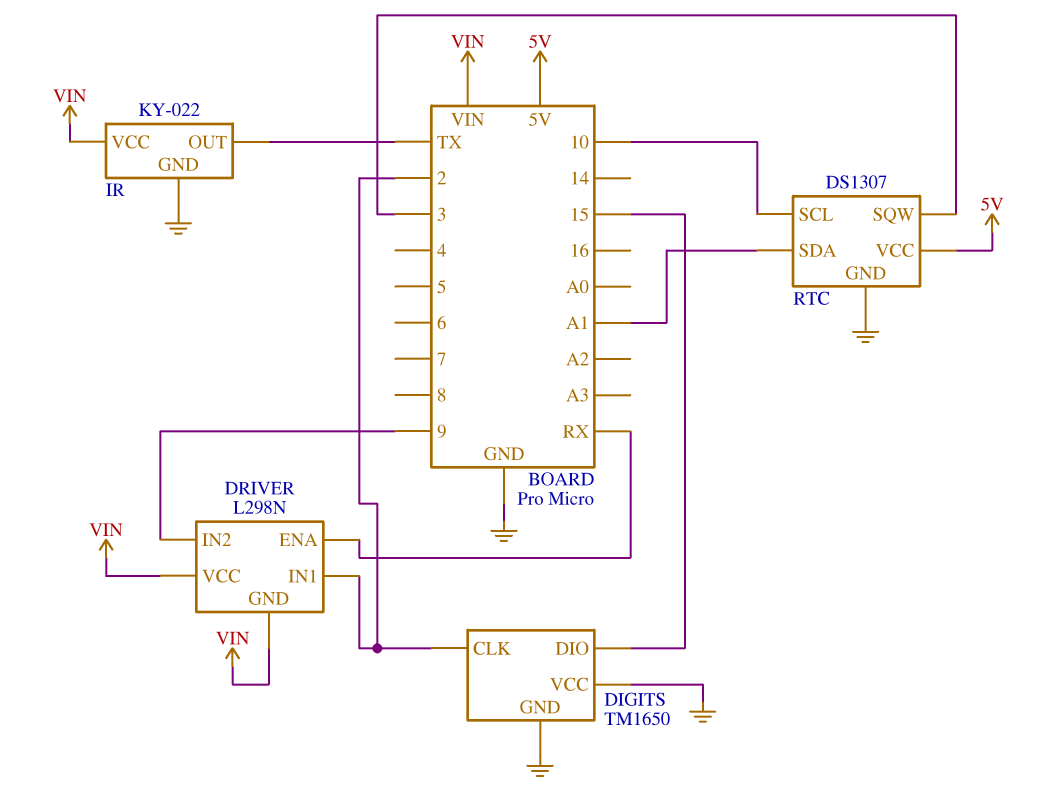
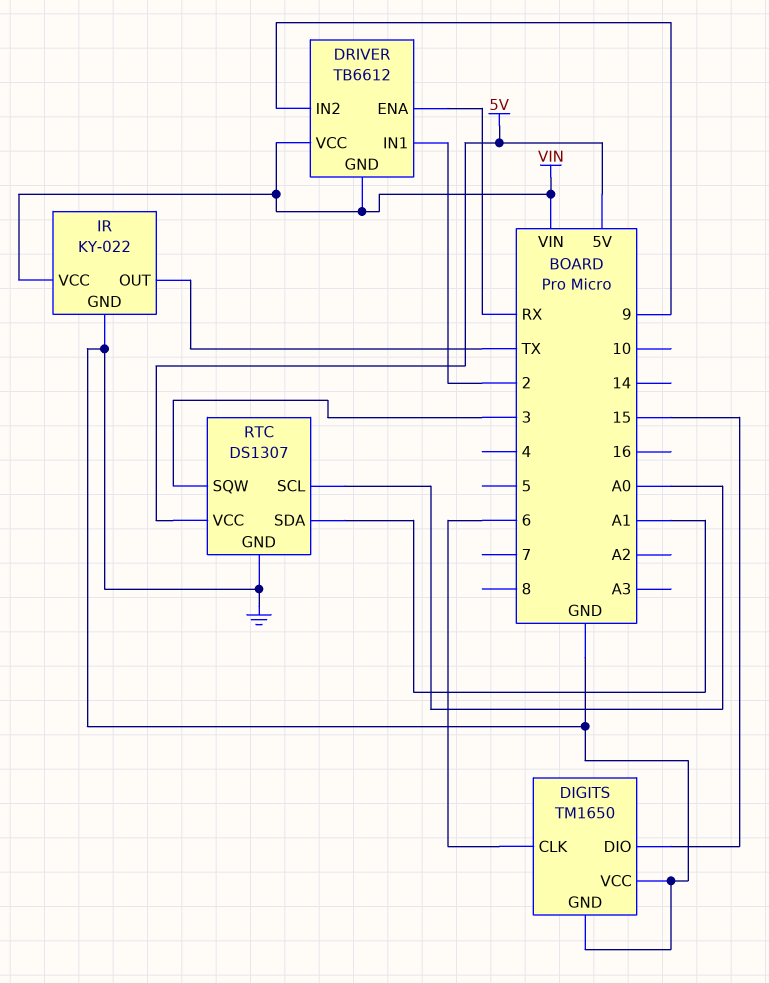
DIGITS pin CLK: 2 -> 6
DRIVER: L298N -> TB6612
RTC pin SCL: 10 -> A0

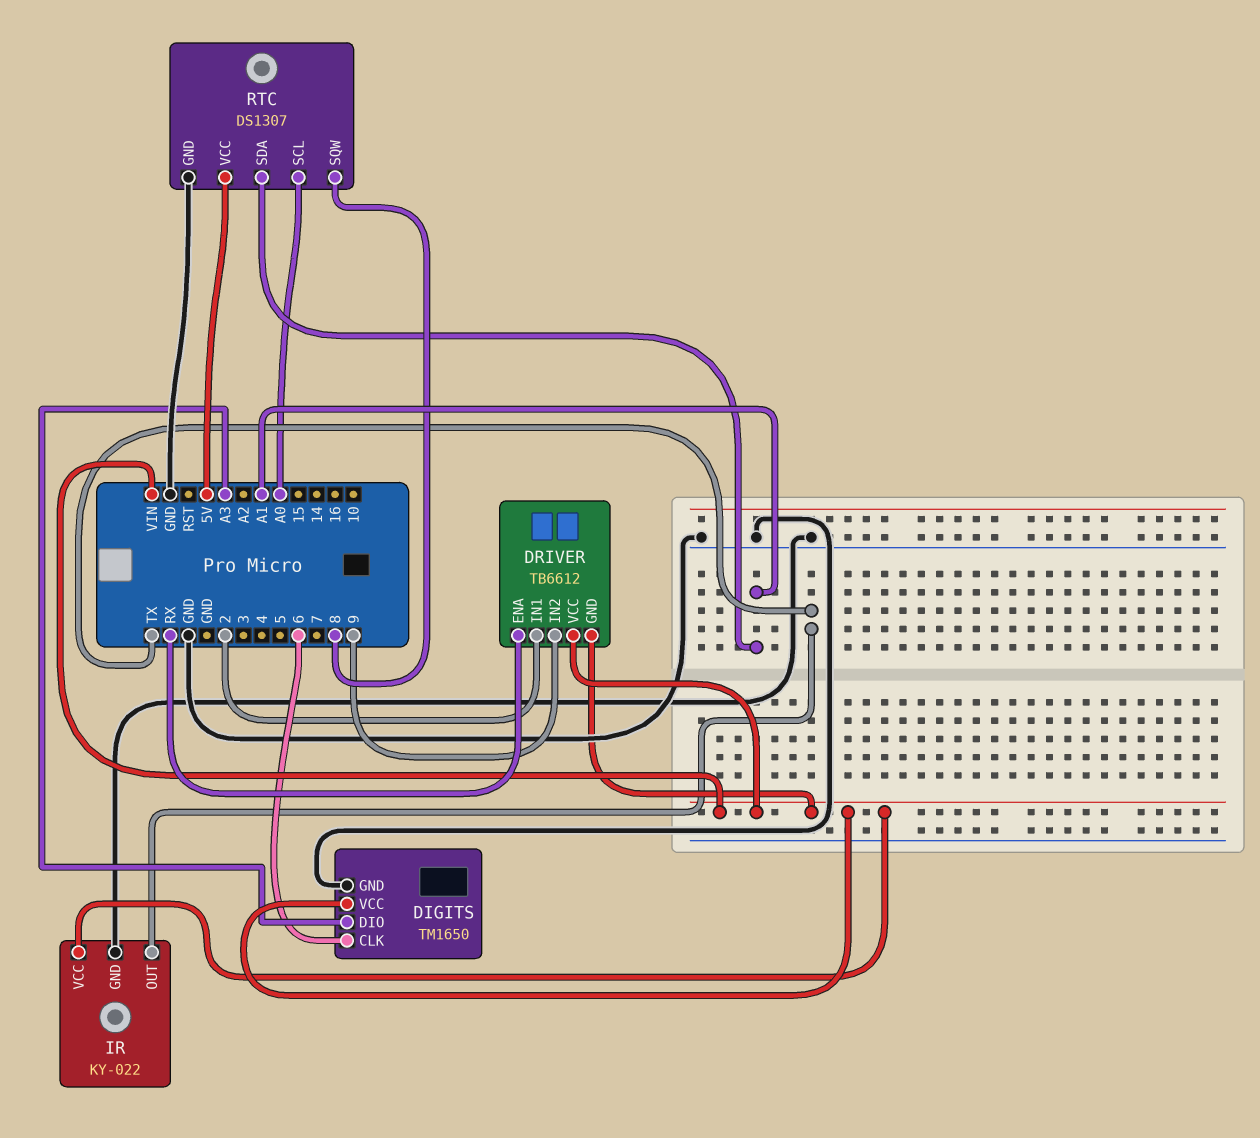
DIGITS pin DIO: 15 -> A3
DIGITS pin VCC: GND -> VIN
RTC pin SQW: 3 -> 8

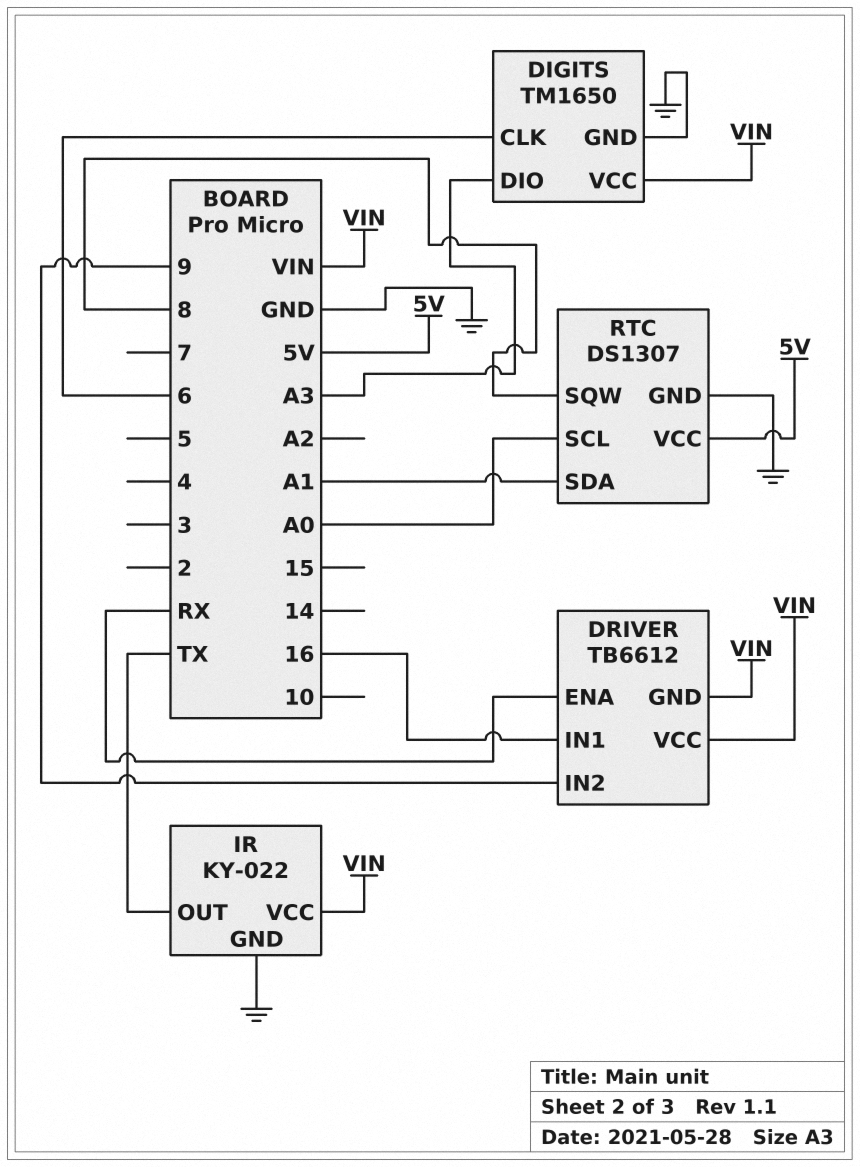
DRIVER pin IN1: 2 -> 16

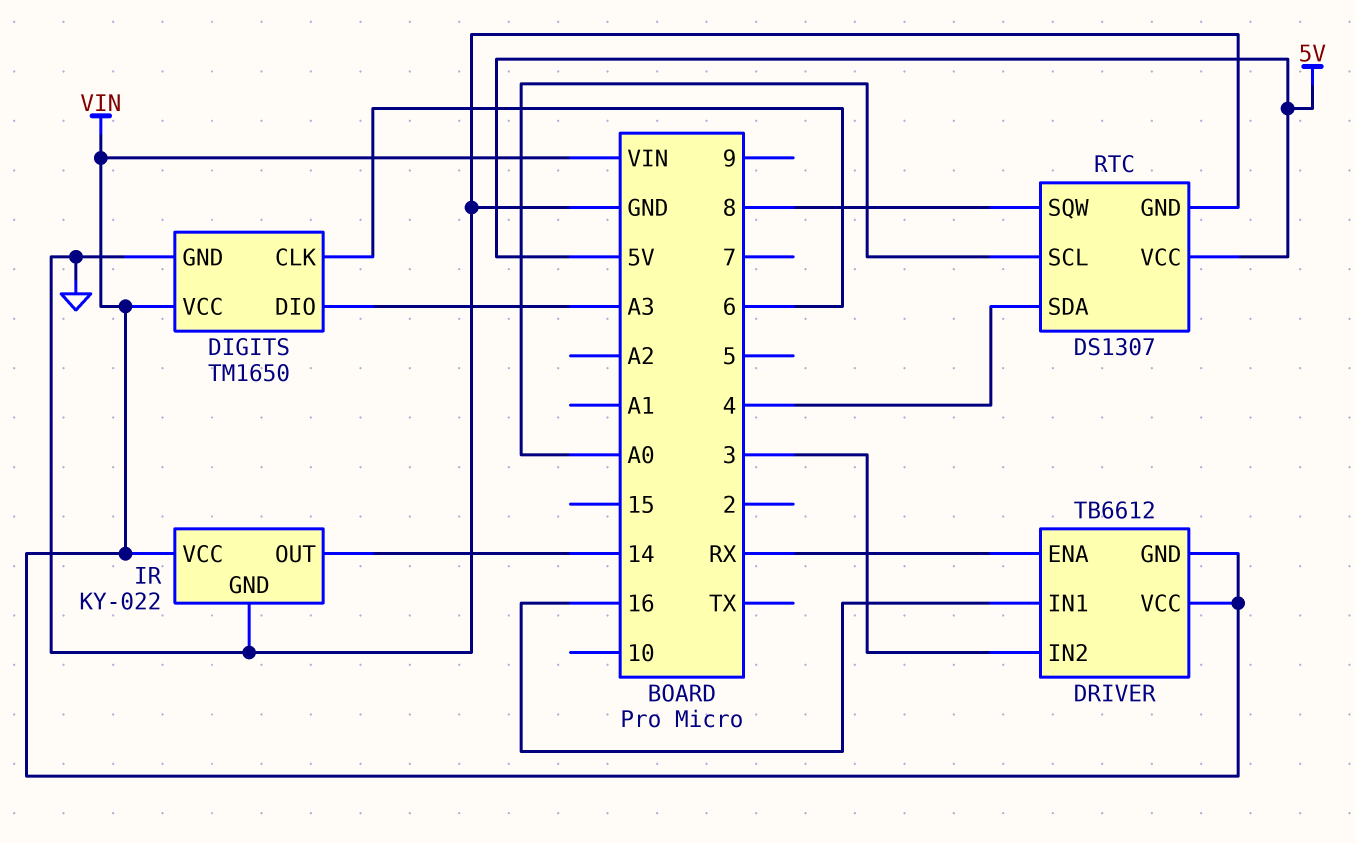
DRIVER pin IN2: 9 -> 3
IR pin OUT: TX -> 14
RTC pin SDA: A1 -> 4

